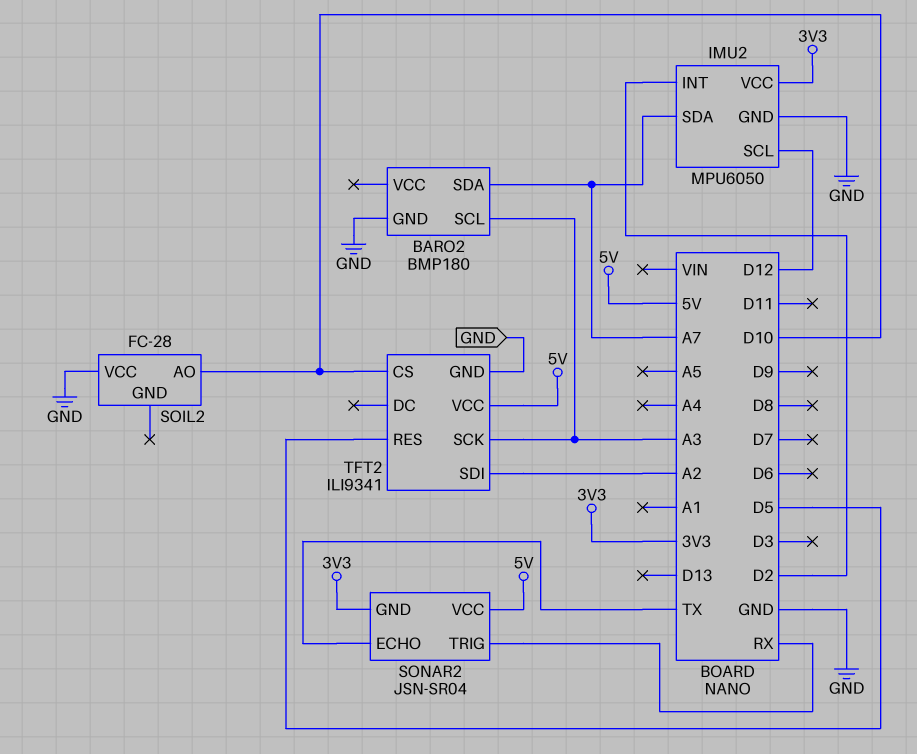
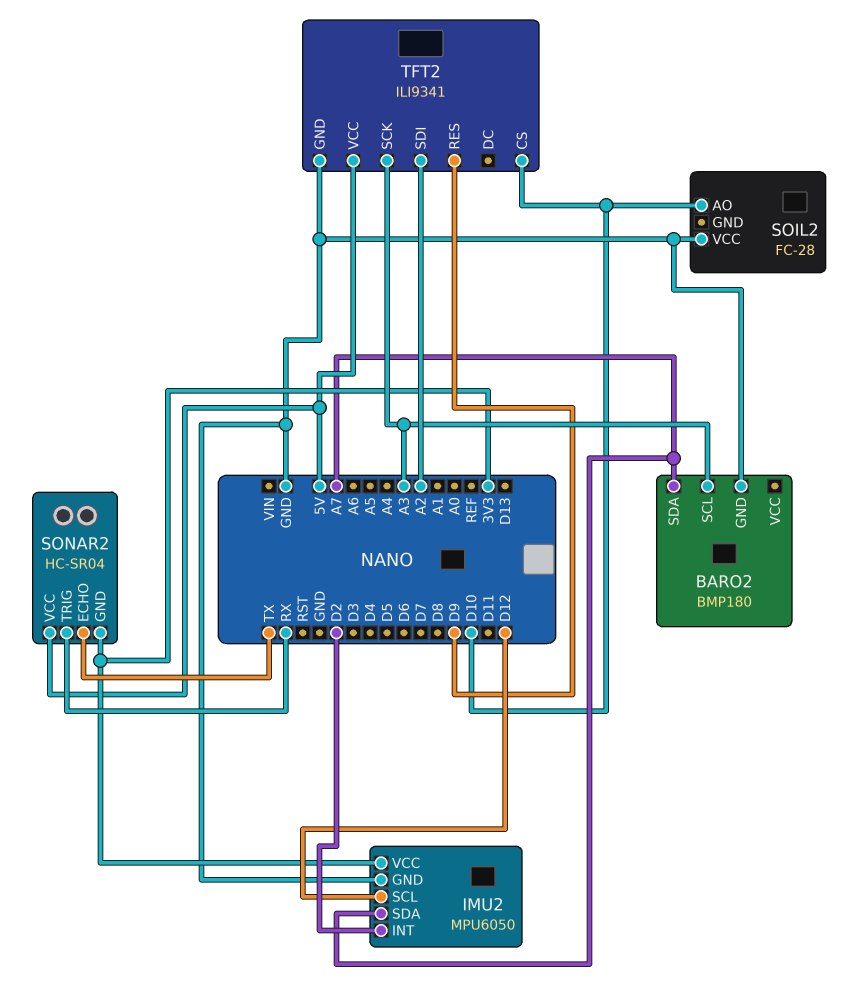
SONAR2: JSN-SR04 -> HC-SR04
TFT2 pin RES: D5 -> D9

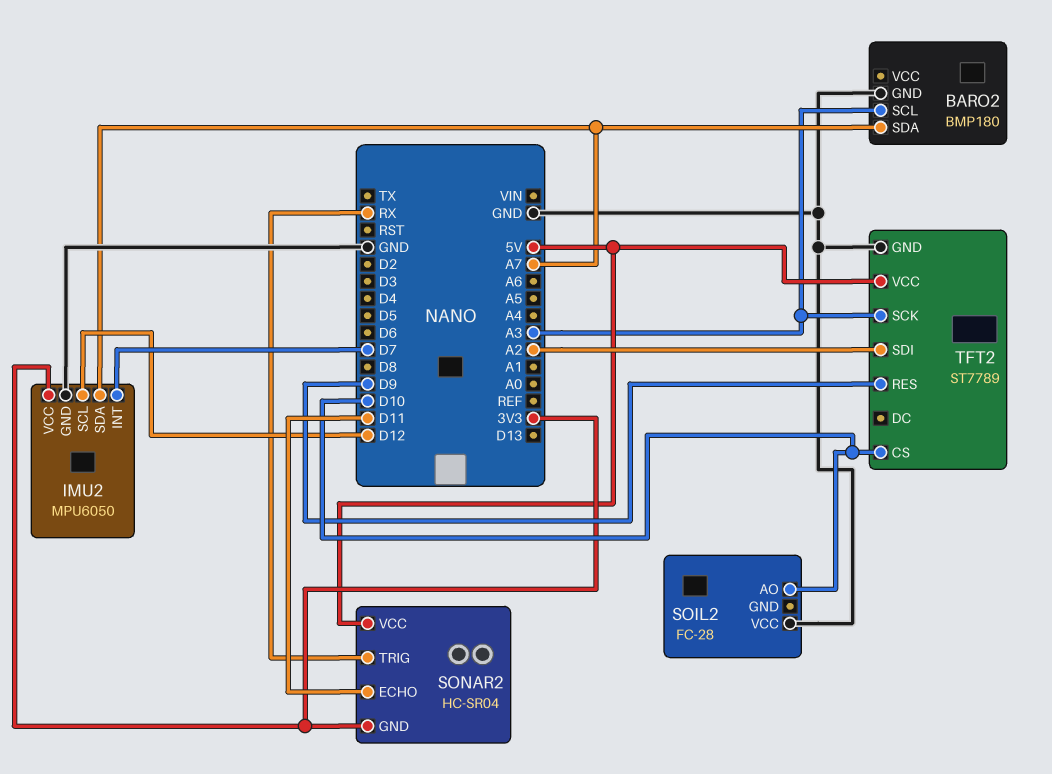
IMU2 pin INT: D2 -> D7
SONAR2 pin ECHO: TX -> D11
TFT2: ILI9341 -> ST7789

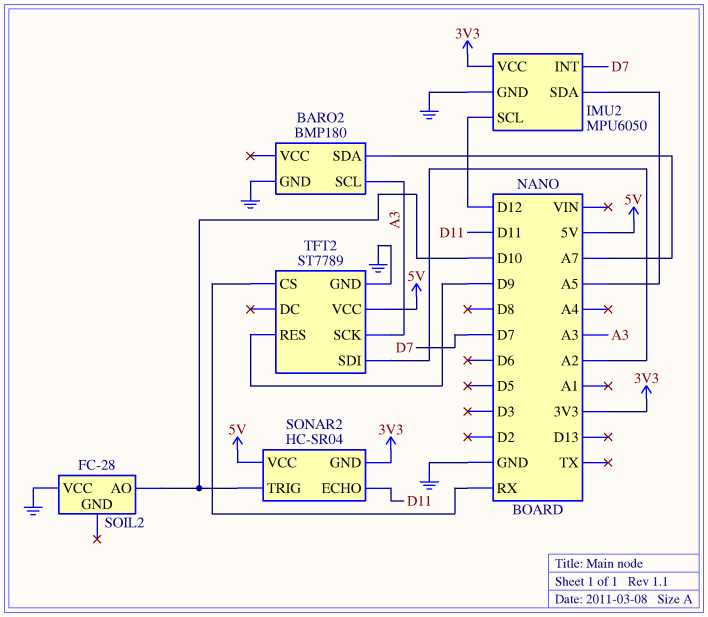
IMU2 pin SDA: A7 -> A5
SONAR2 pin TRIG: RX -> D10
TFT2 pin CS: D10 -> RX

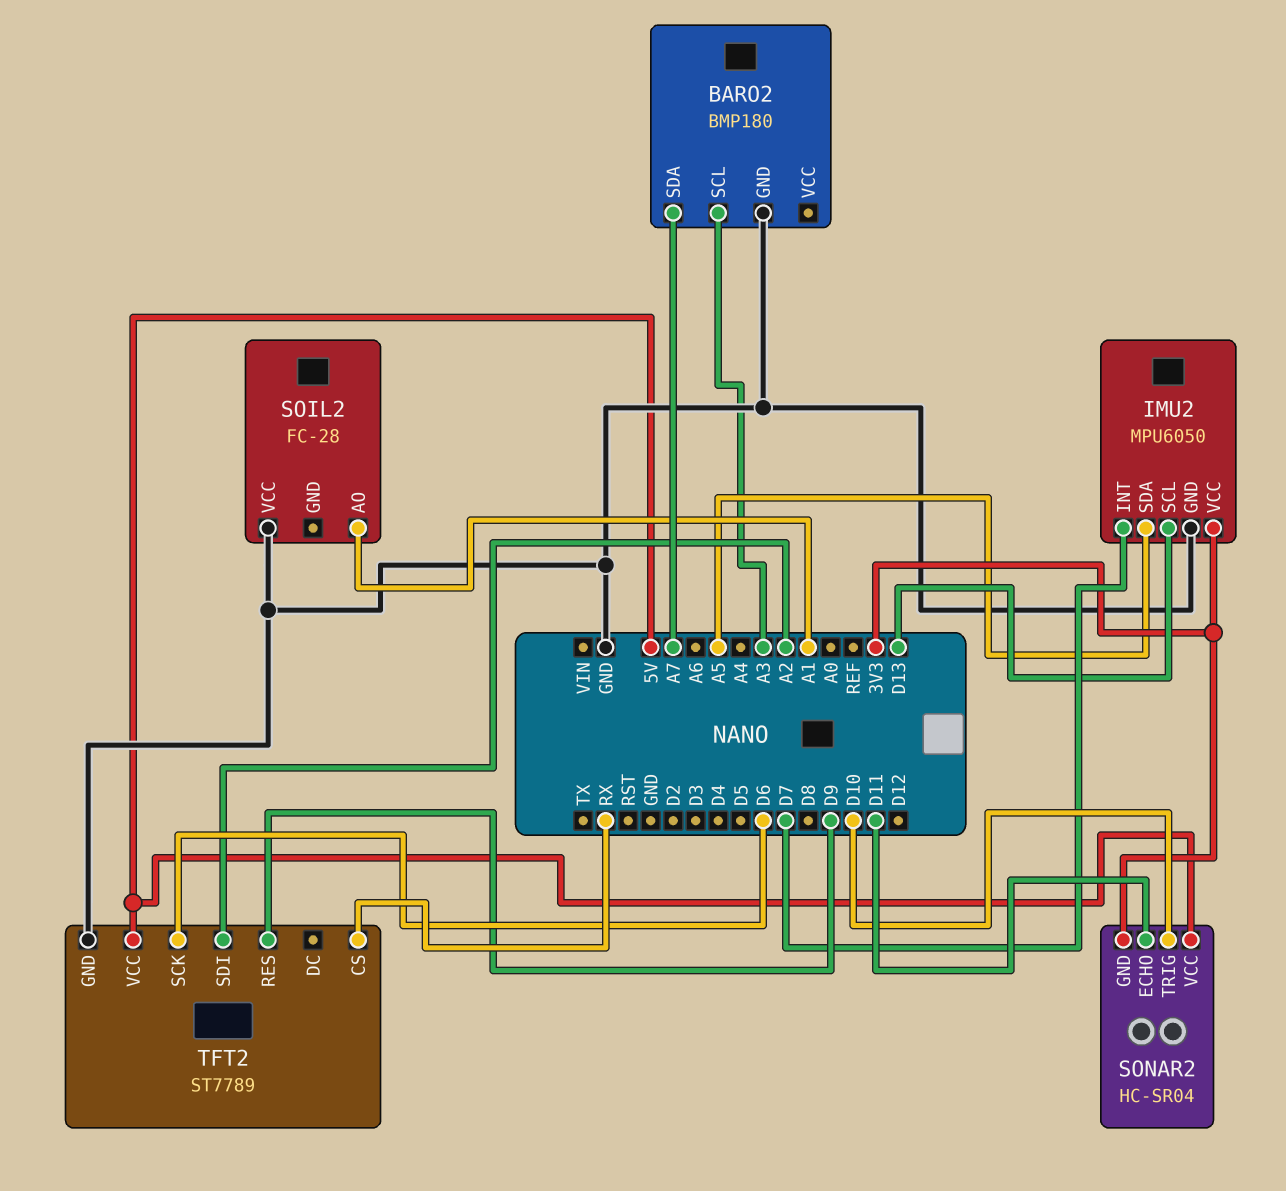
IMU2 pin SCL: D12 -> D13
SOIL2 pin AO: D10 -> A1
TFT2 pin SCK: A3 -> D6

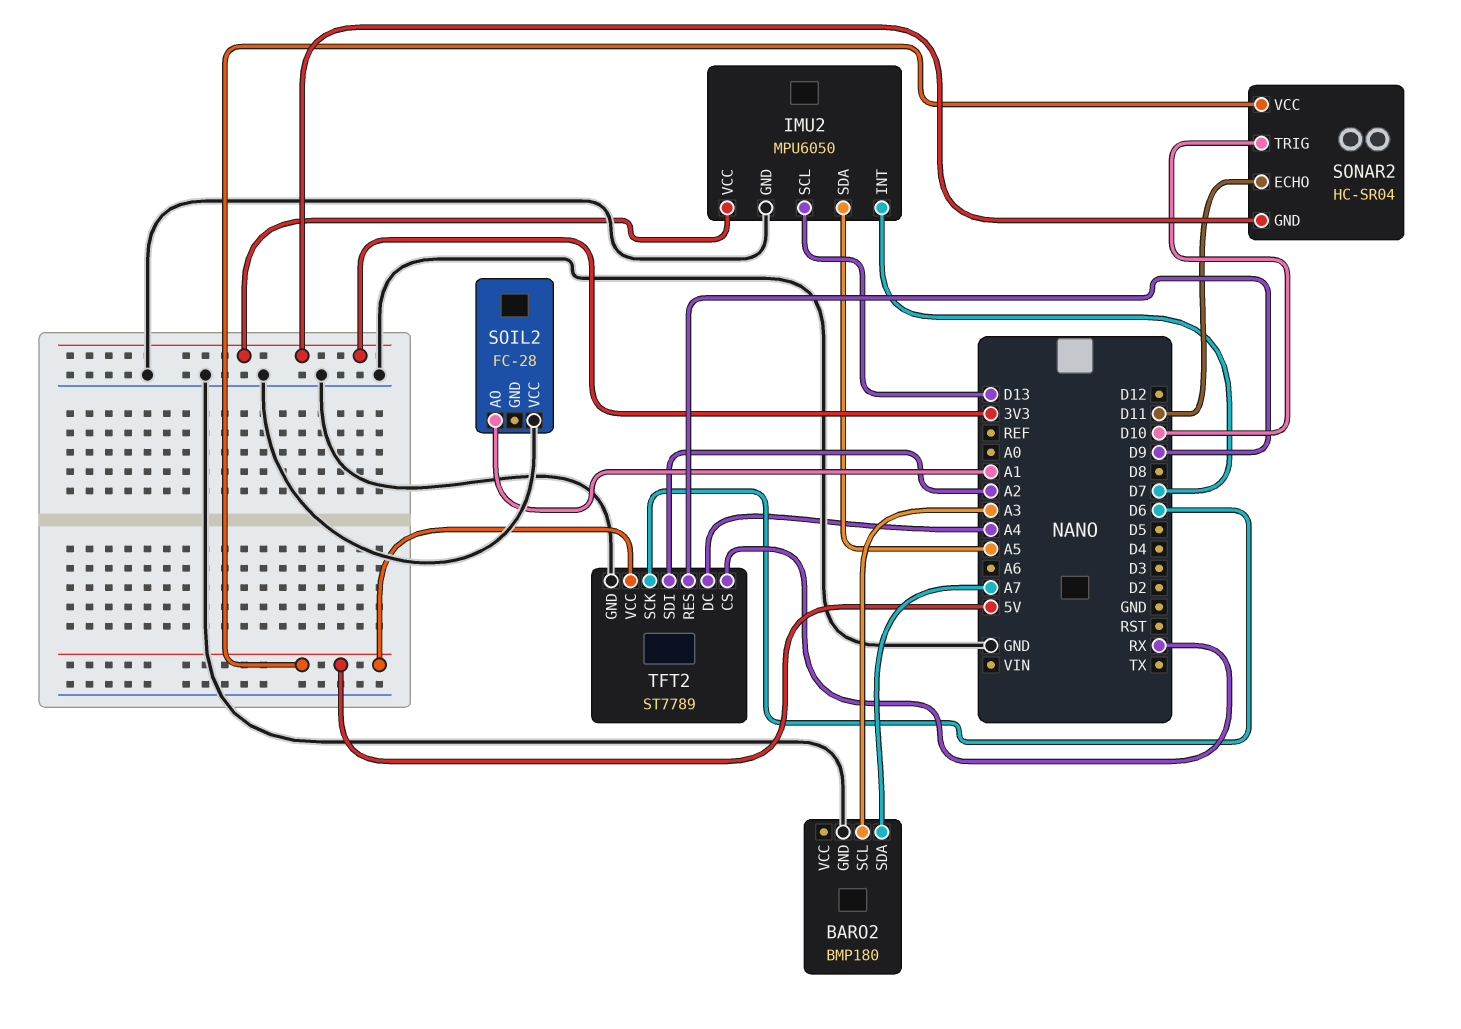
TFT2 pin DC: none -> A4

